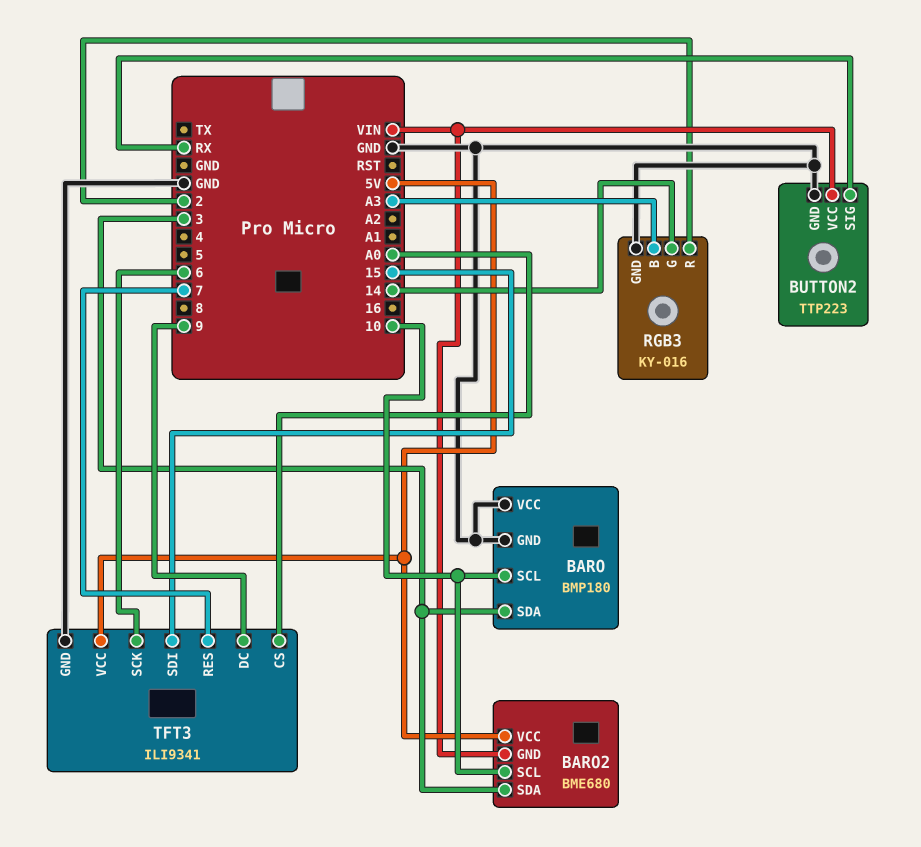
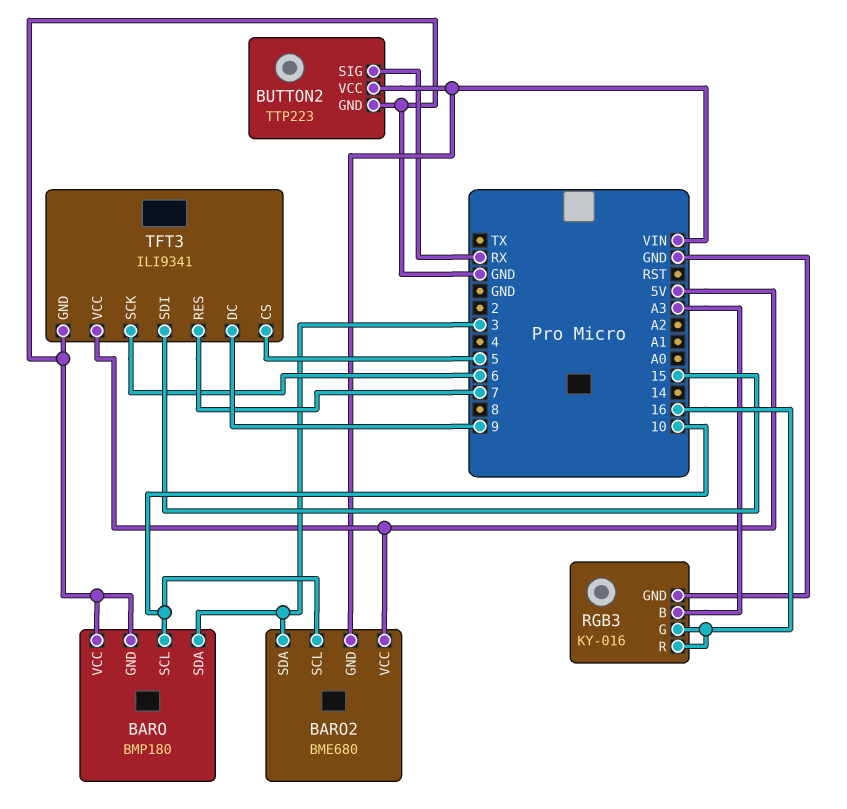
RGB3 pin G: 14 -> 16
RGB3 pin R: 2 -> 16
TFT3 pin CS: A0 -> 5

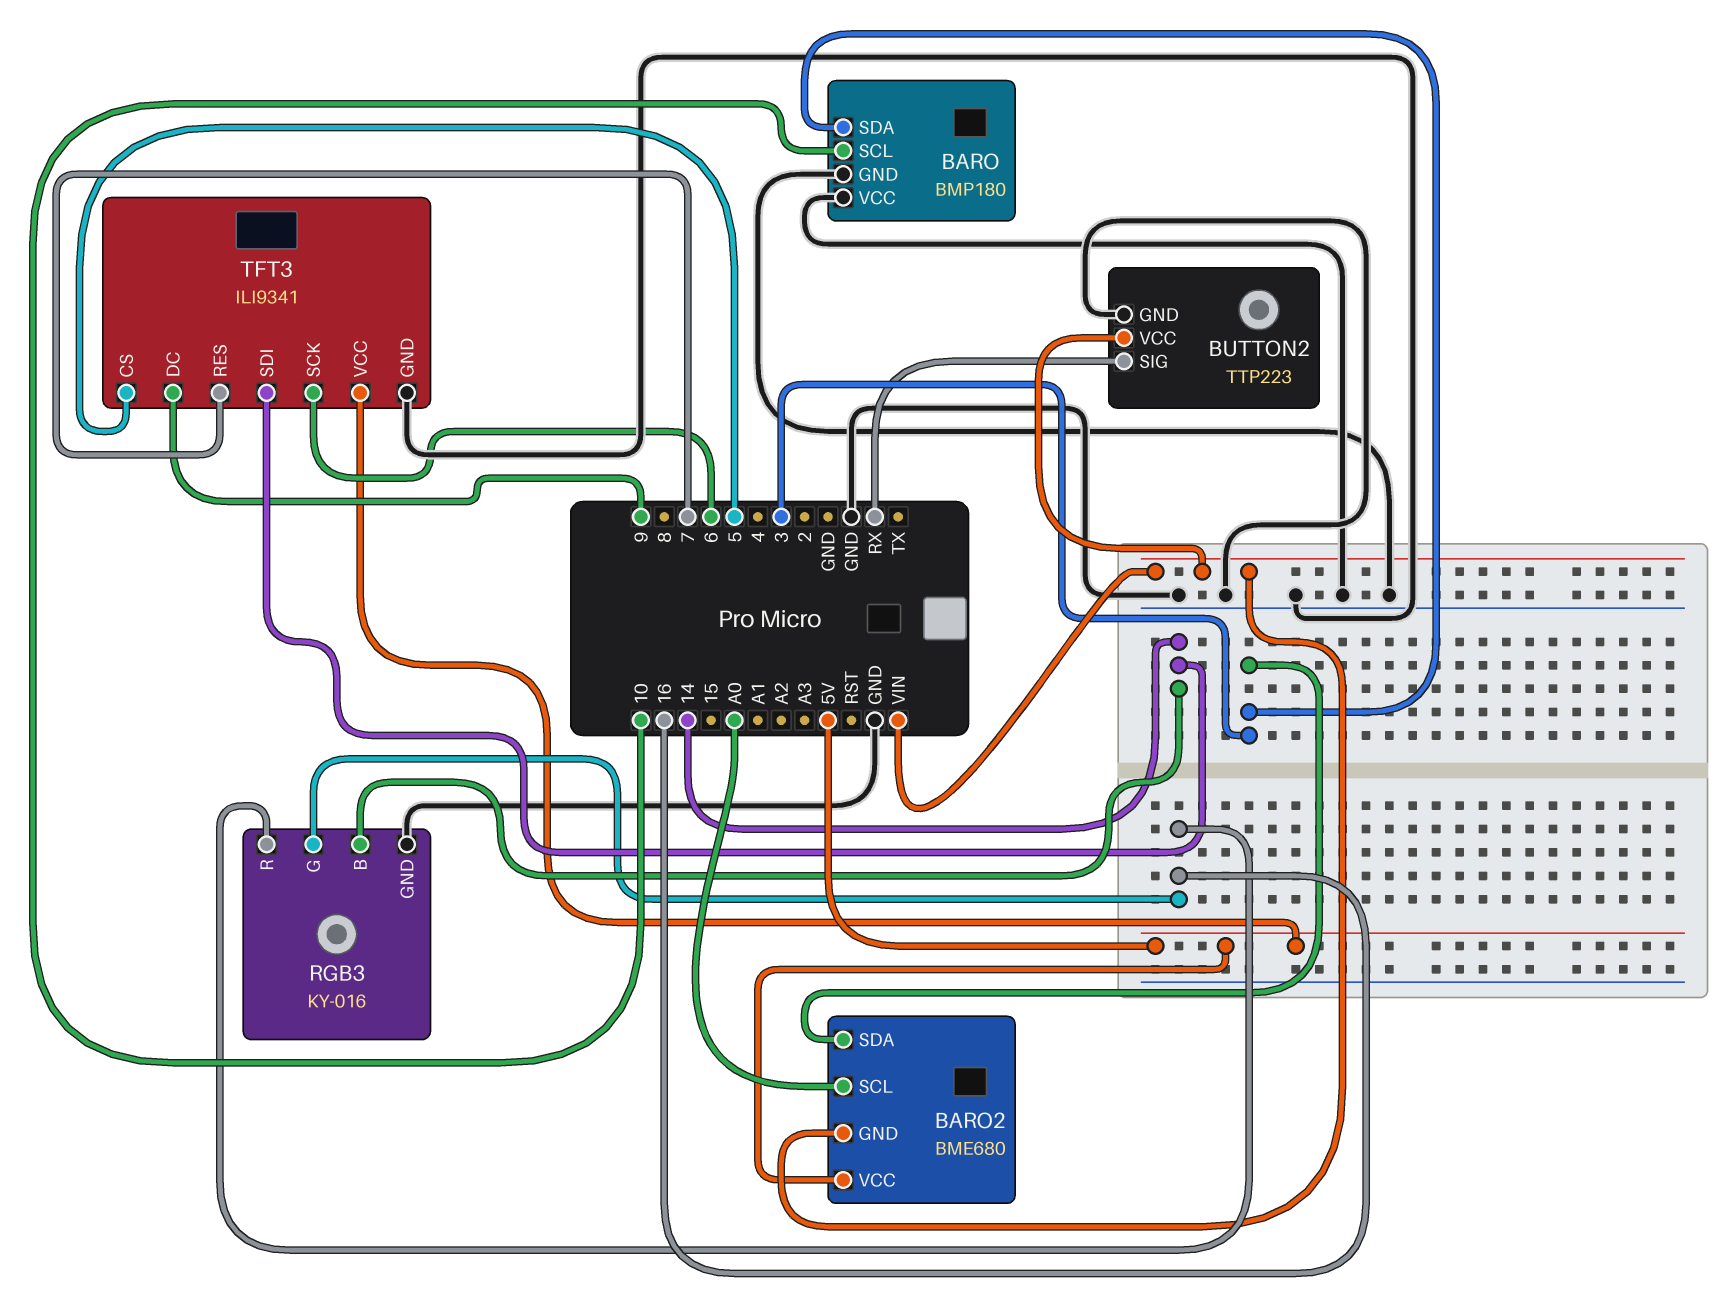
BARO2 pin SCL: 10 -> A0
RGB3 pin B: A3 -> 14
TFT3 pin SDI: 15 -> 14

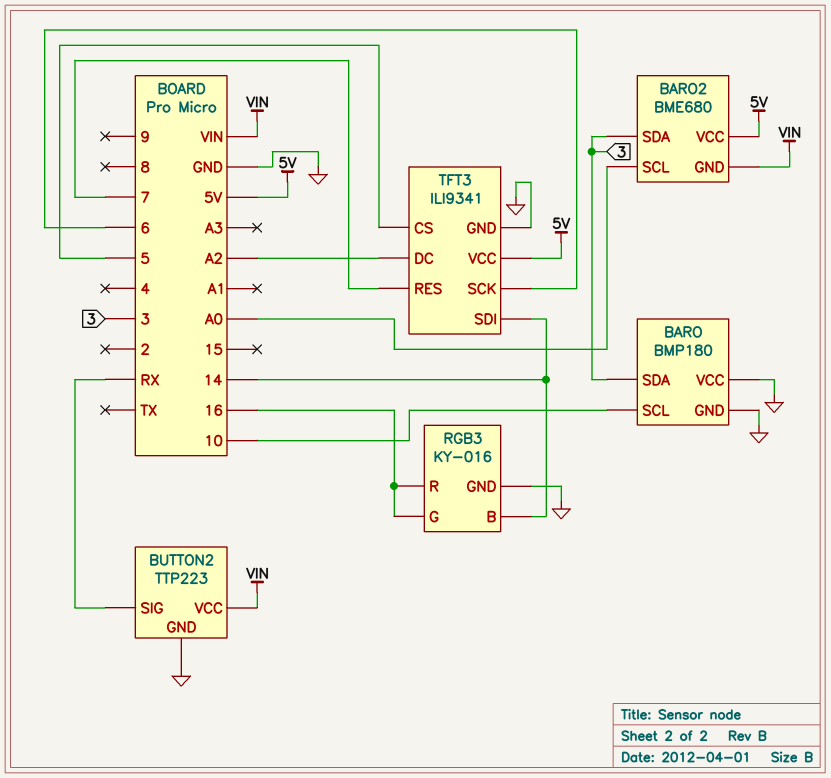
TFT3 pin DC: 9 -> A2

